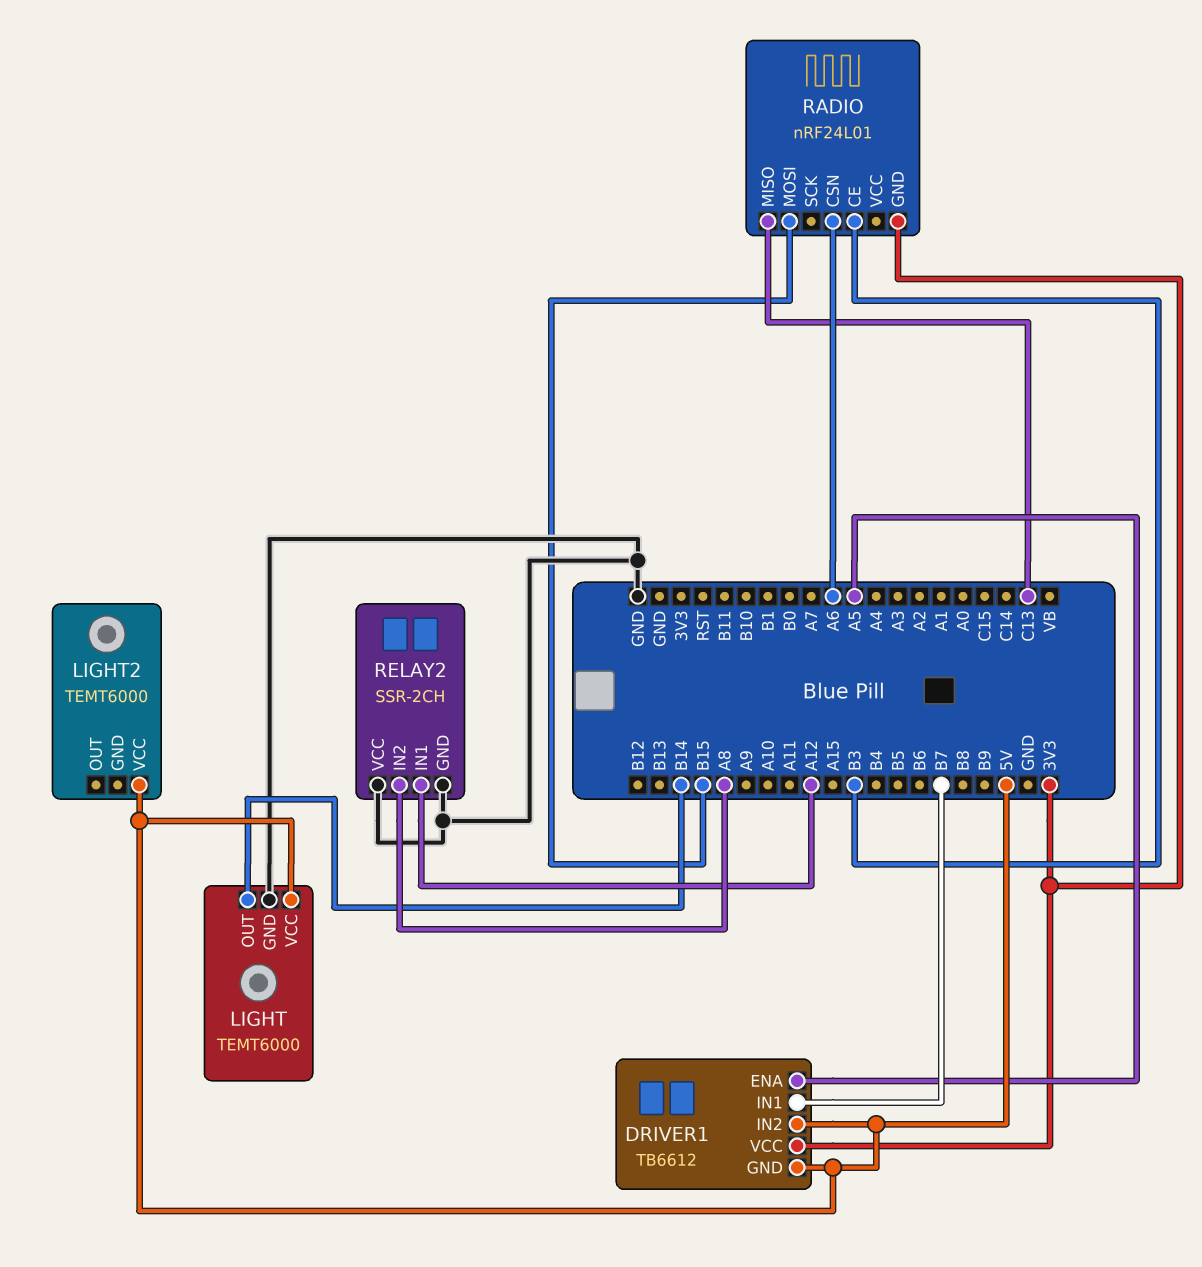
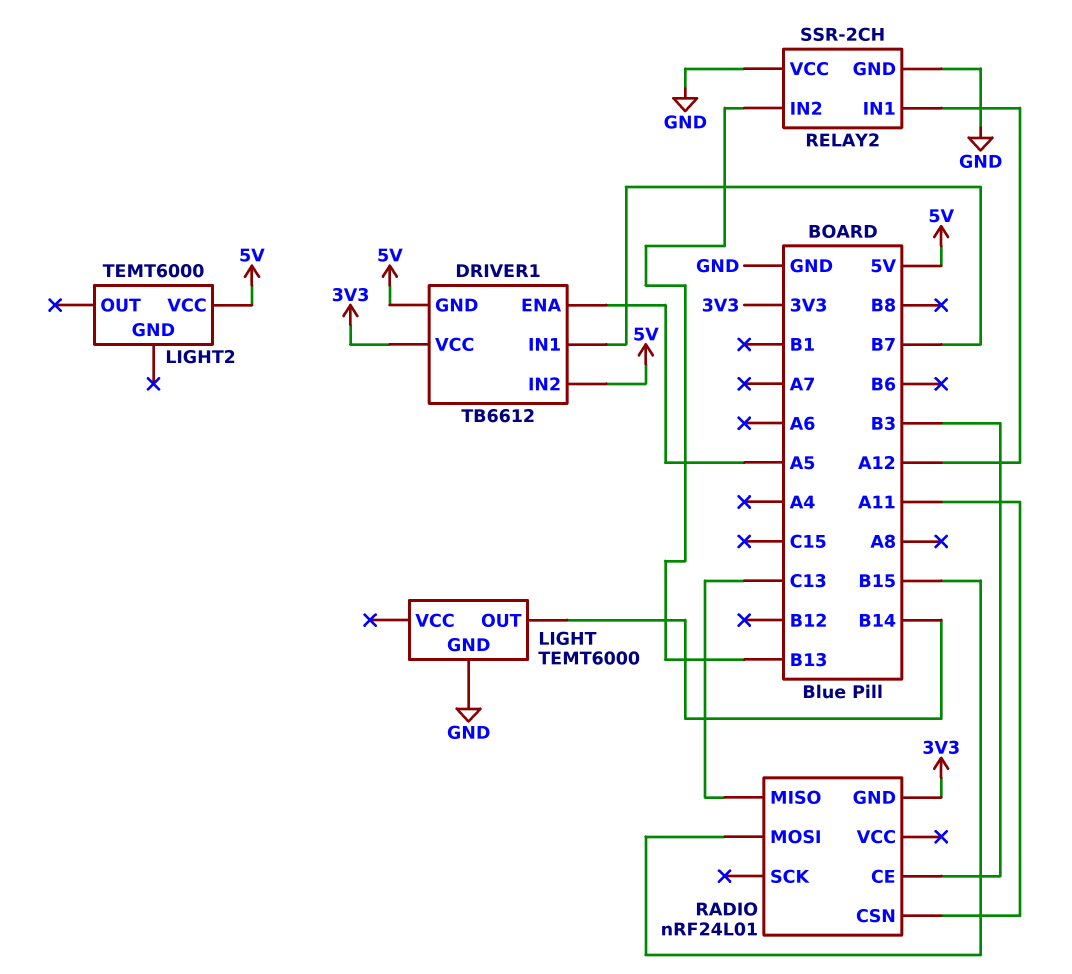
LIGHT pin VCC: 5V -> none
RADIO pin CSN: A6 -> A11
RELAY2 pin IN2: A8 -> B13

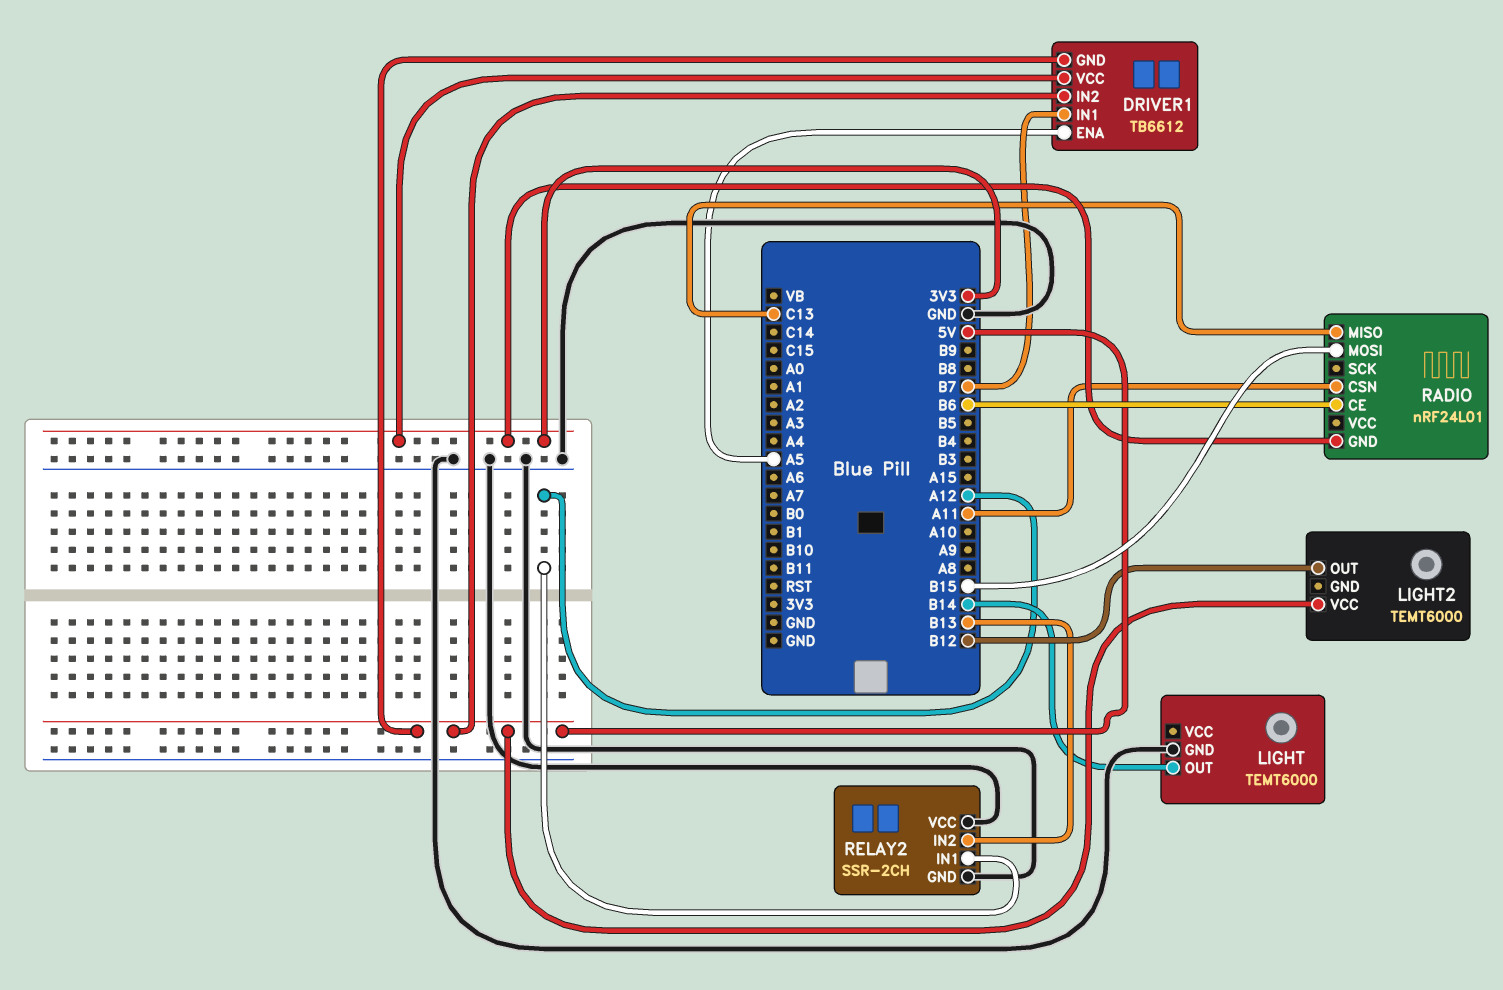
LIGHT2 pin OUT: none -> B12
RADIO pin CE: B3 -> B6

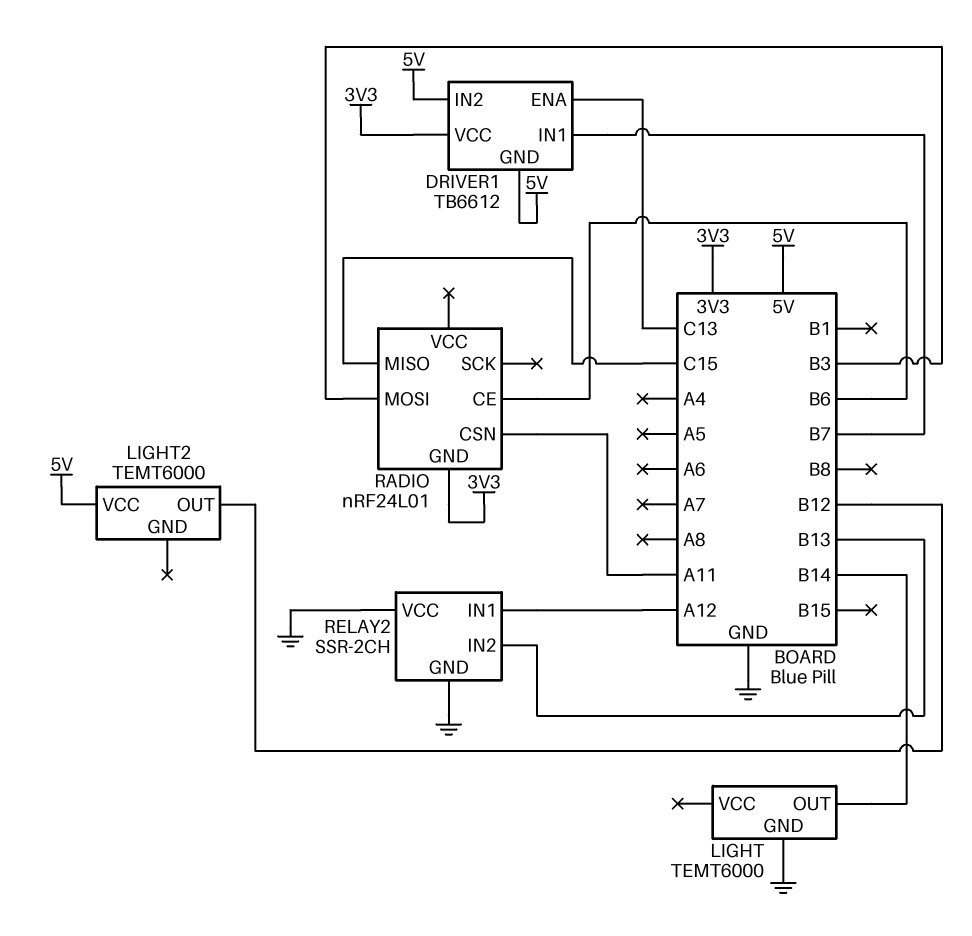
DRIVER1 pin ENA: A5 -> C13
RADIO pin MISO: C13 -> C15
RADIO pin MOSI: B15 -> B3

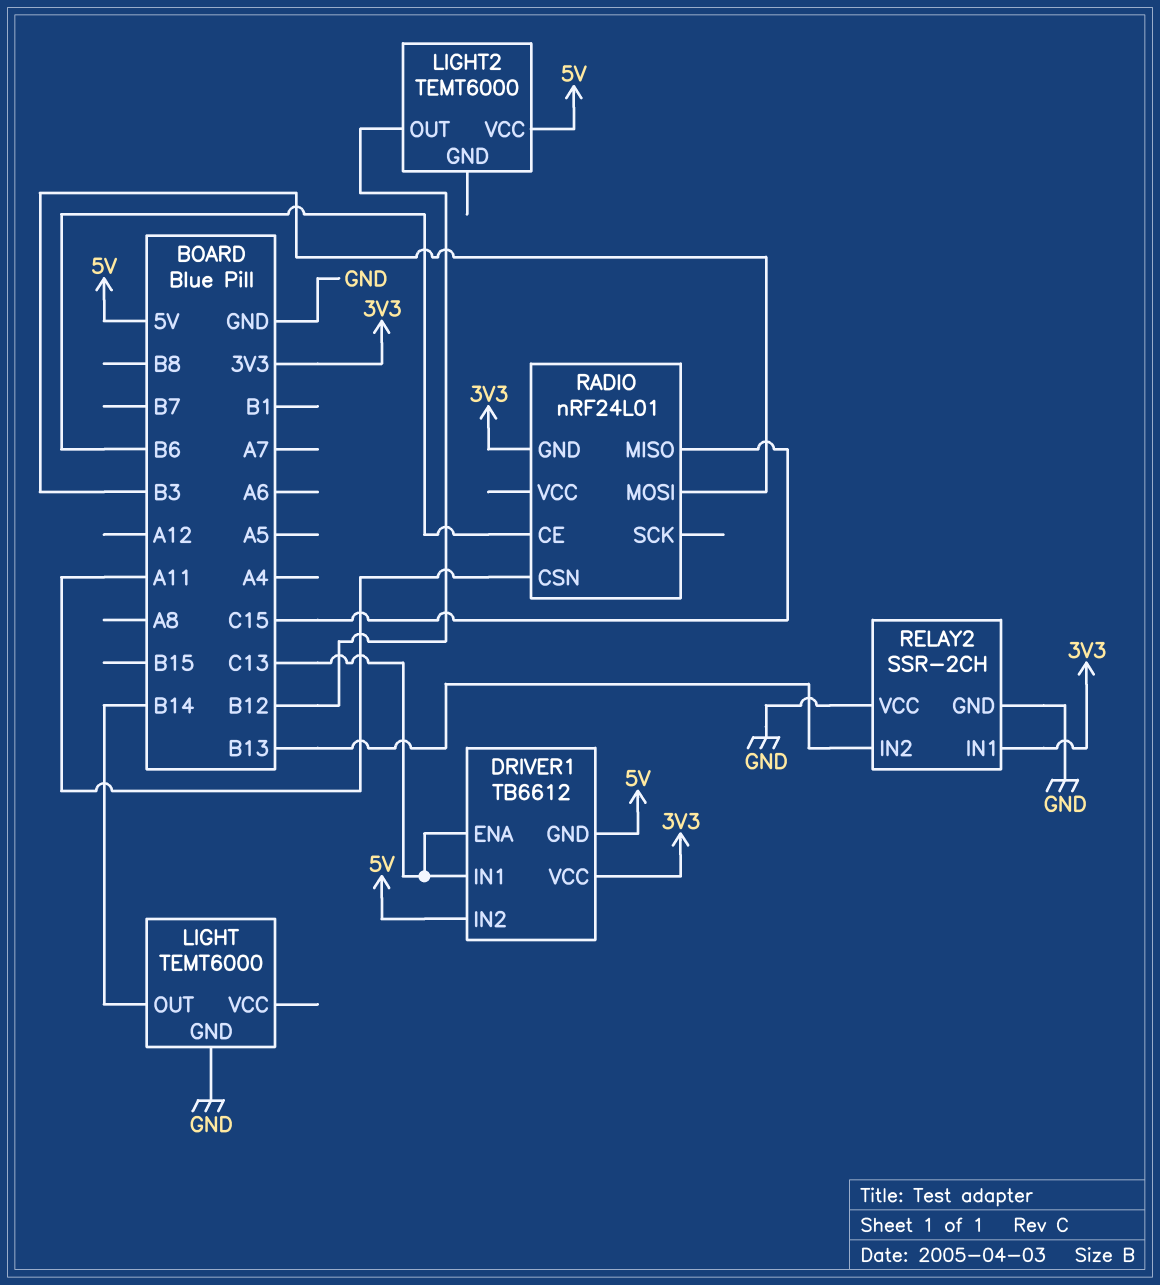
DRIVER1 pin IN1: B7 -> C13
RELAY2 pin IN1: A12 -> 3V3

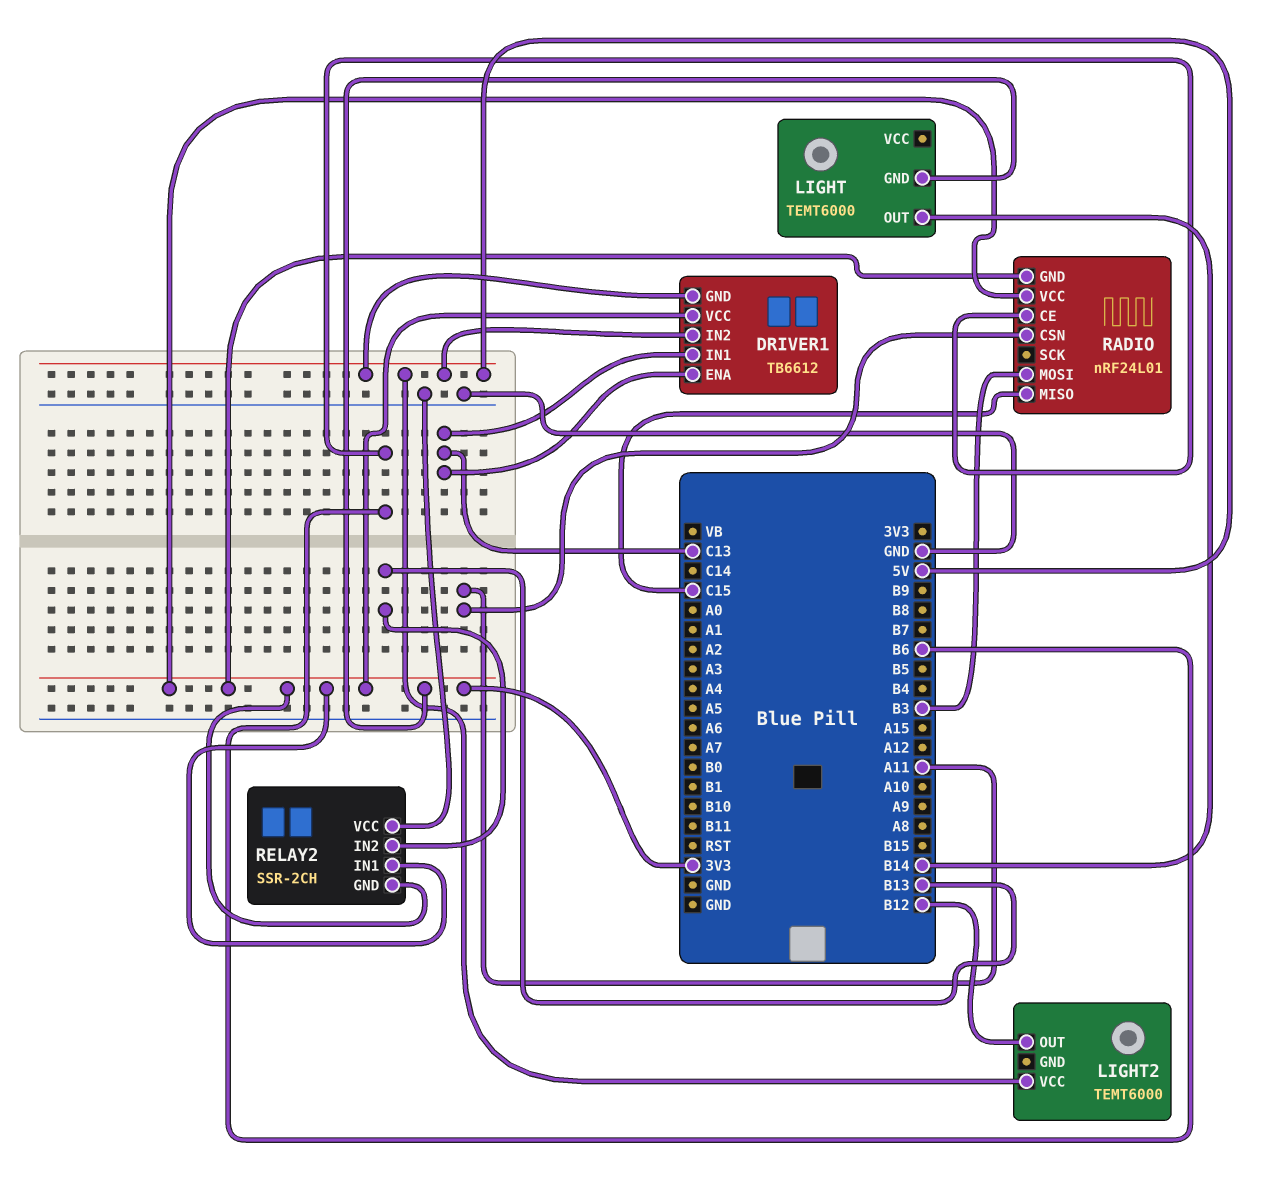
LIGHT pin GND: GND -> 3V3
RADIO pin VCC: none -> 3V3
RELAY2 pin GND: GND -> 3V3

